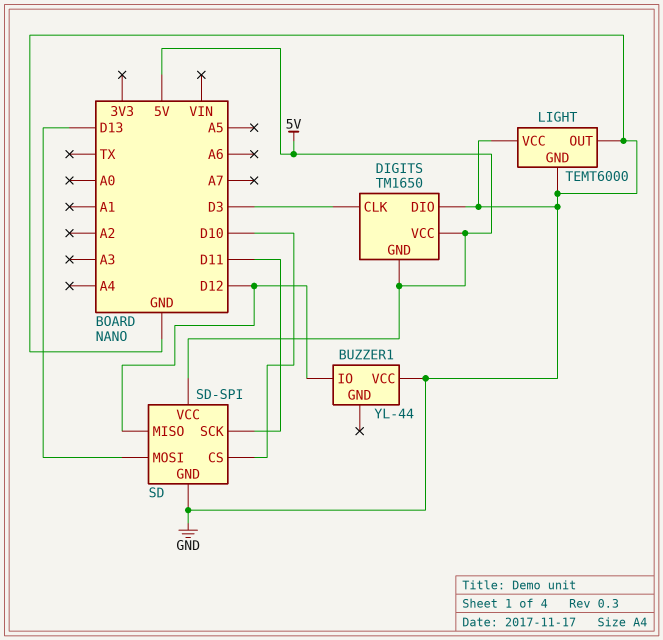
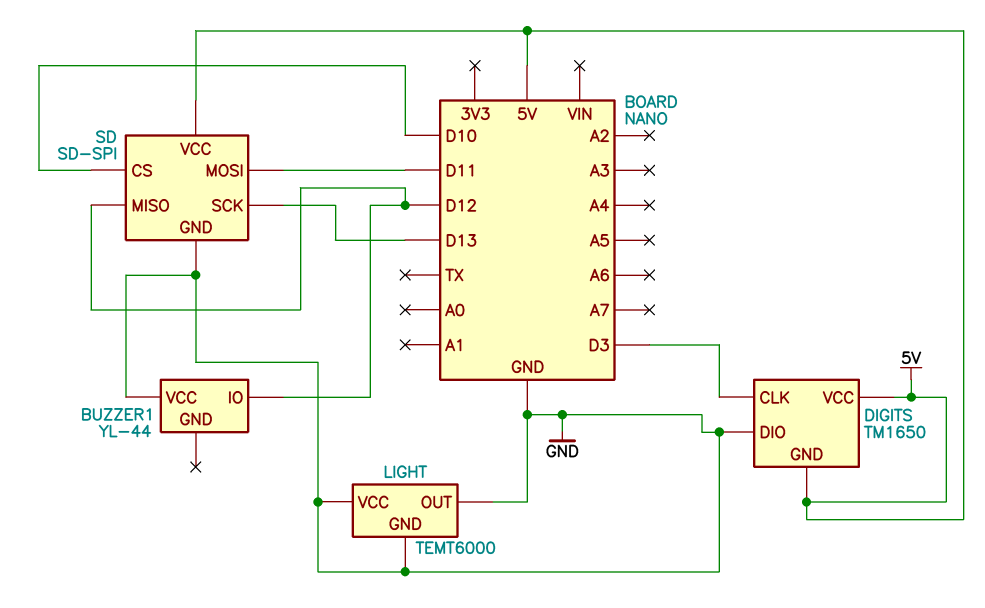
SD pin MOSI: D13 -> D11
SD pin SCK: D11 -> D13

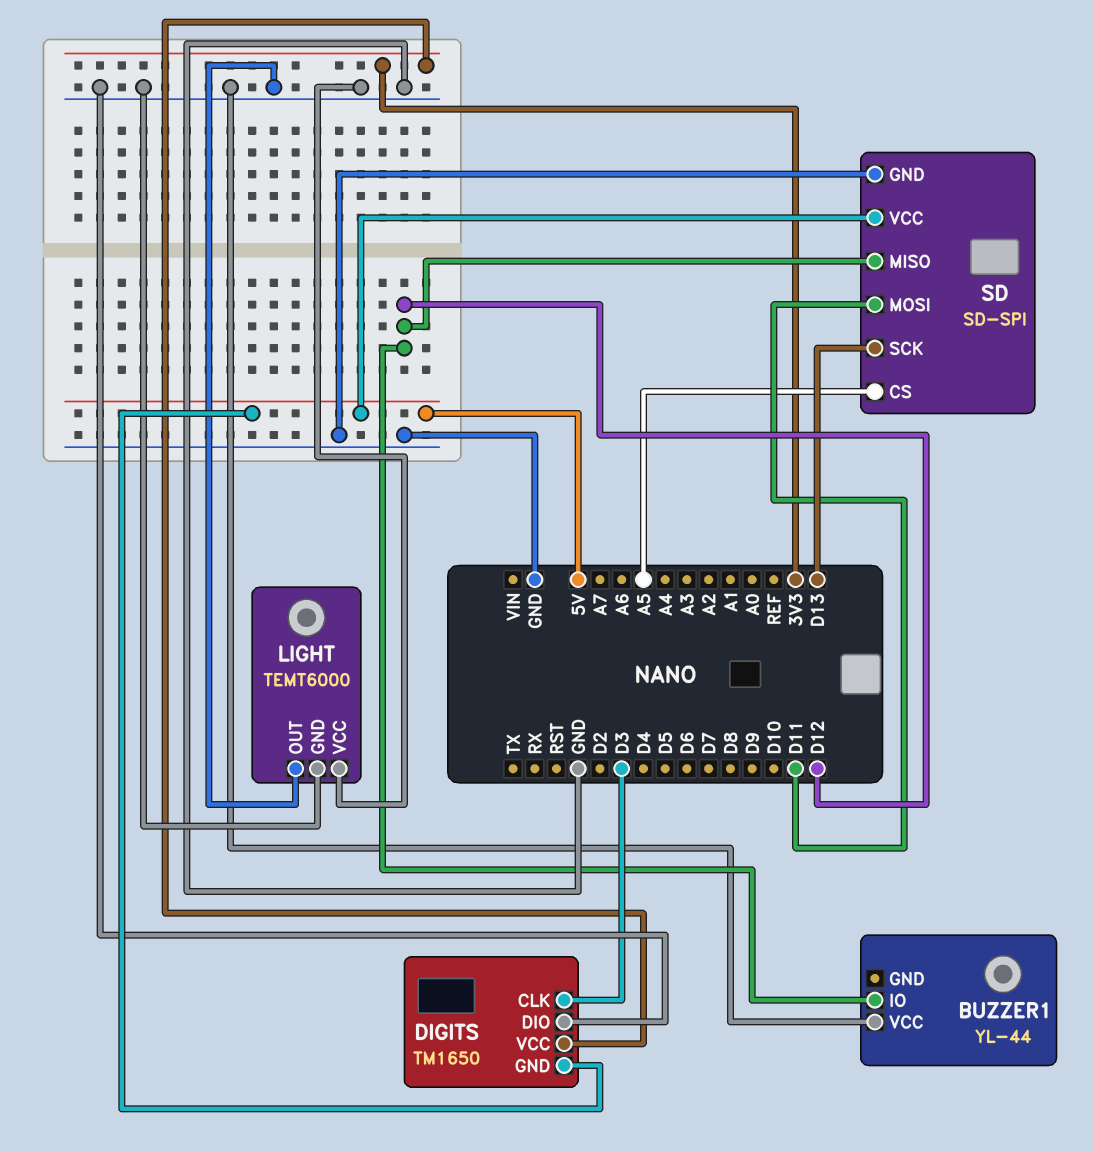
DIGITS pin VCC: 5V -> 3V3
SD pin CS: D10 -> A5

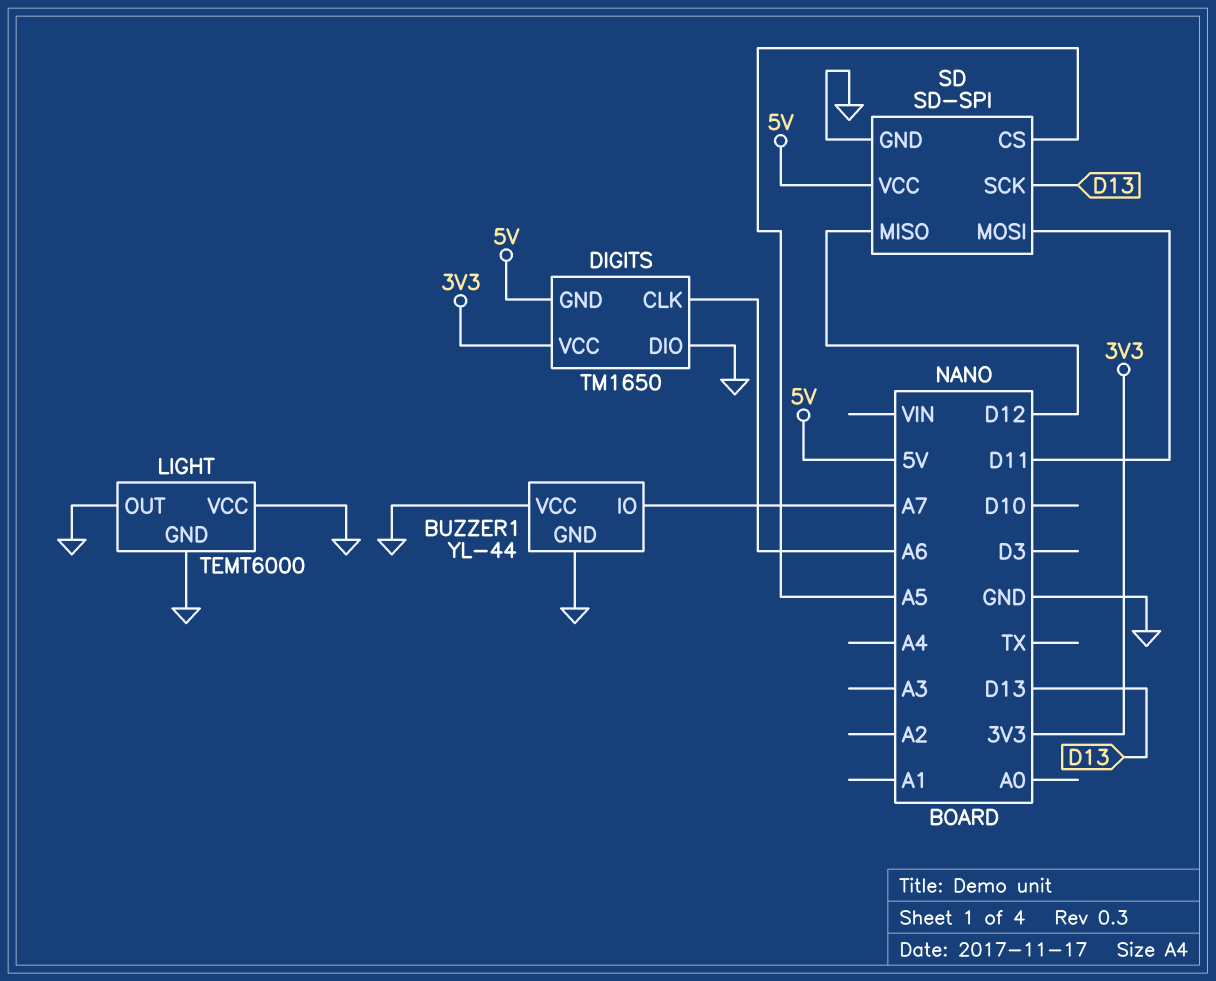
BUZZER1 pin GND: none -> GND
BUZZER1 pin IO: D12 -> A7
DIGITS pin CLK: D3 -> A6

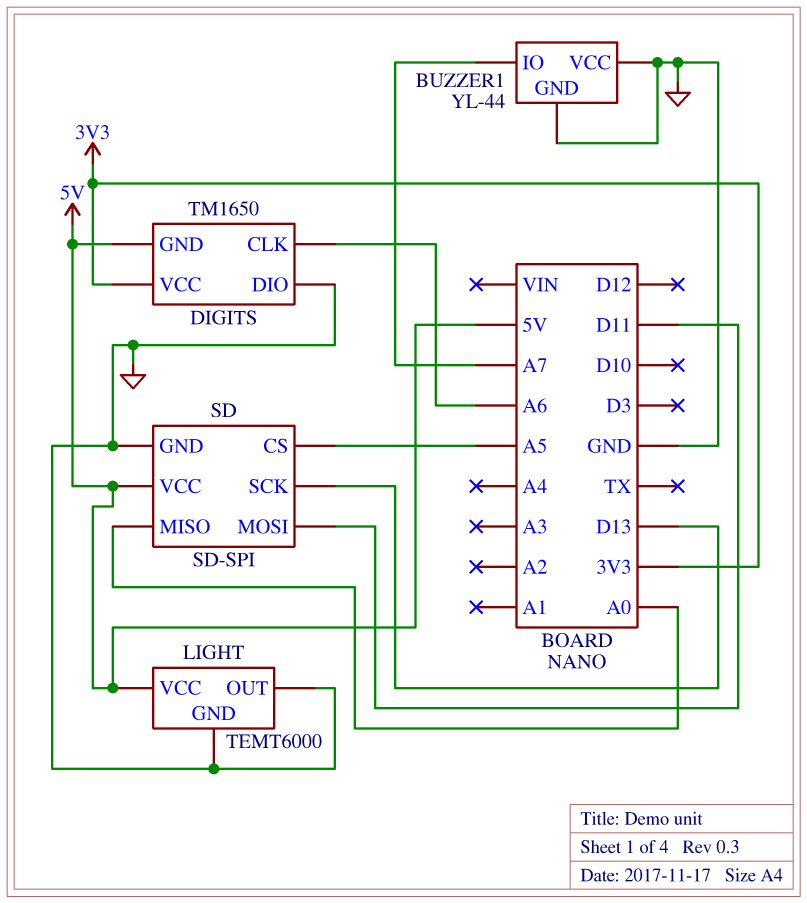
LIGHT pin VCC: GND -> 5V
SD pin MISO: D12 -> A0

